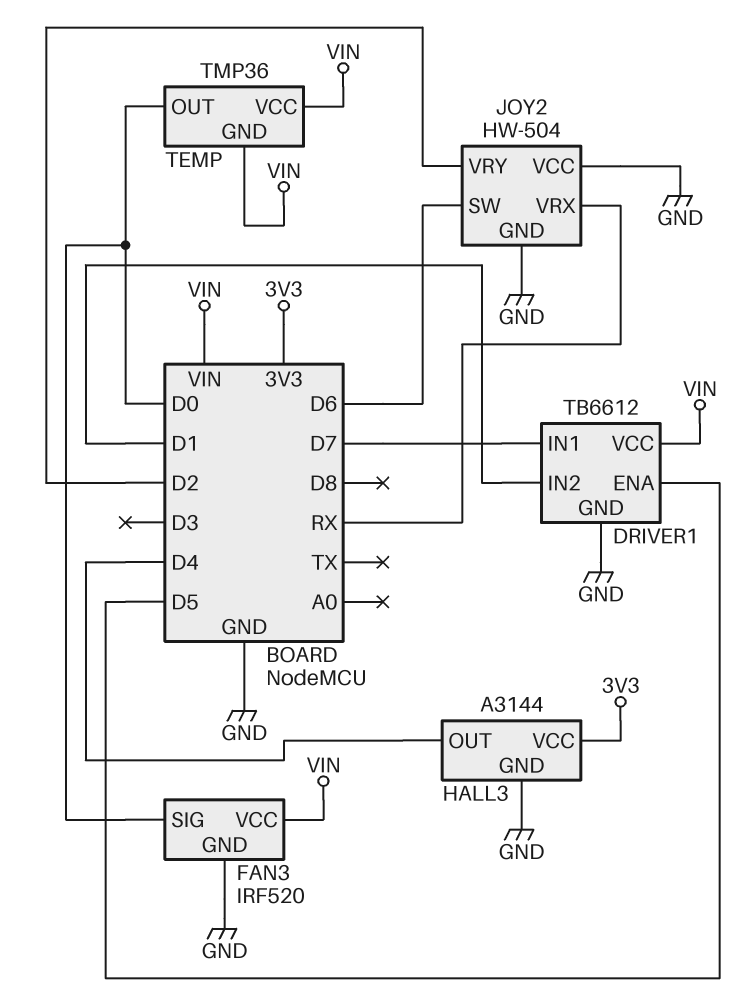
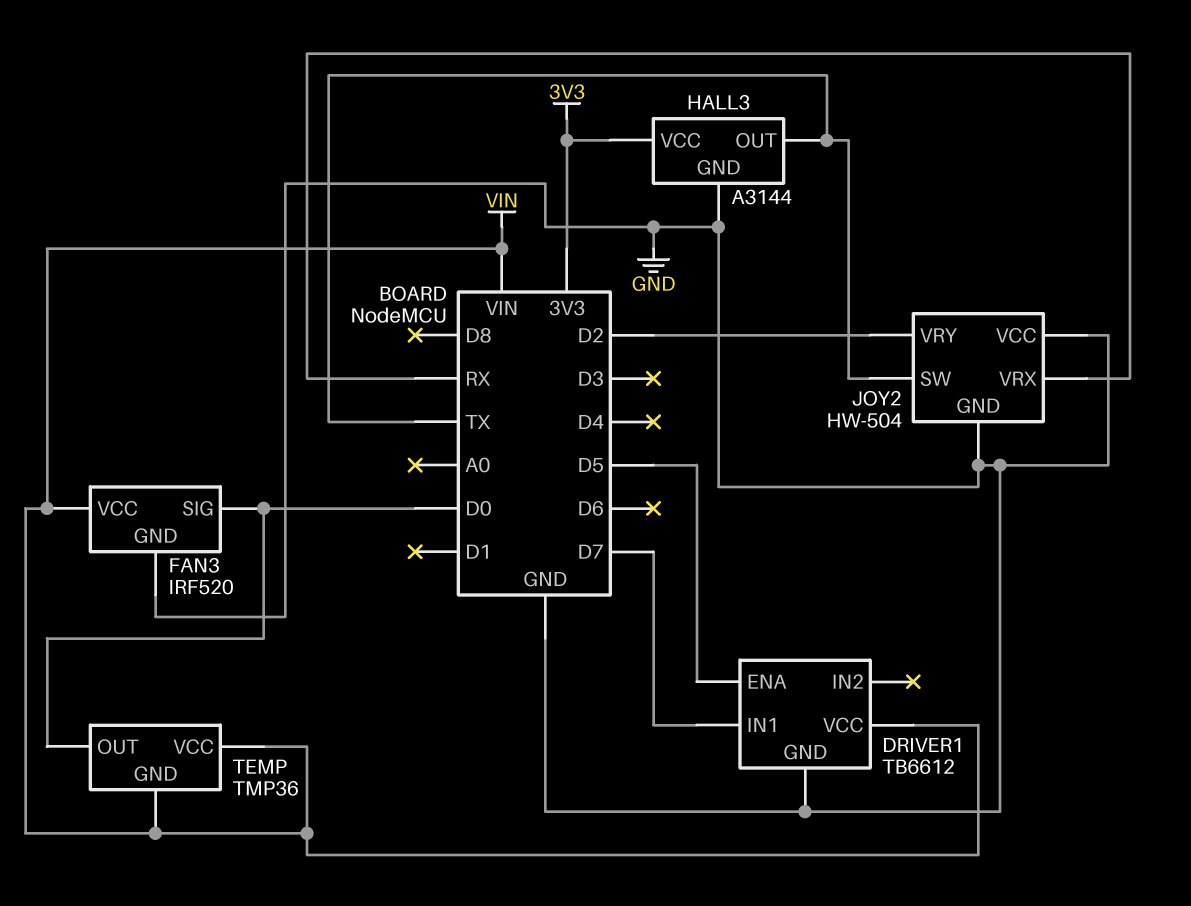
DRIVER1 pin IN2: D1 -> none
HALL3 pin OUT: D4 -> TX
JOY2 pin SW: D6 -> TX

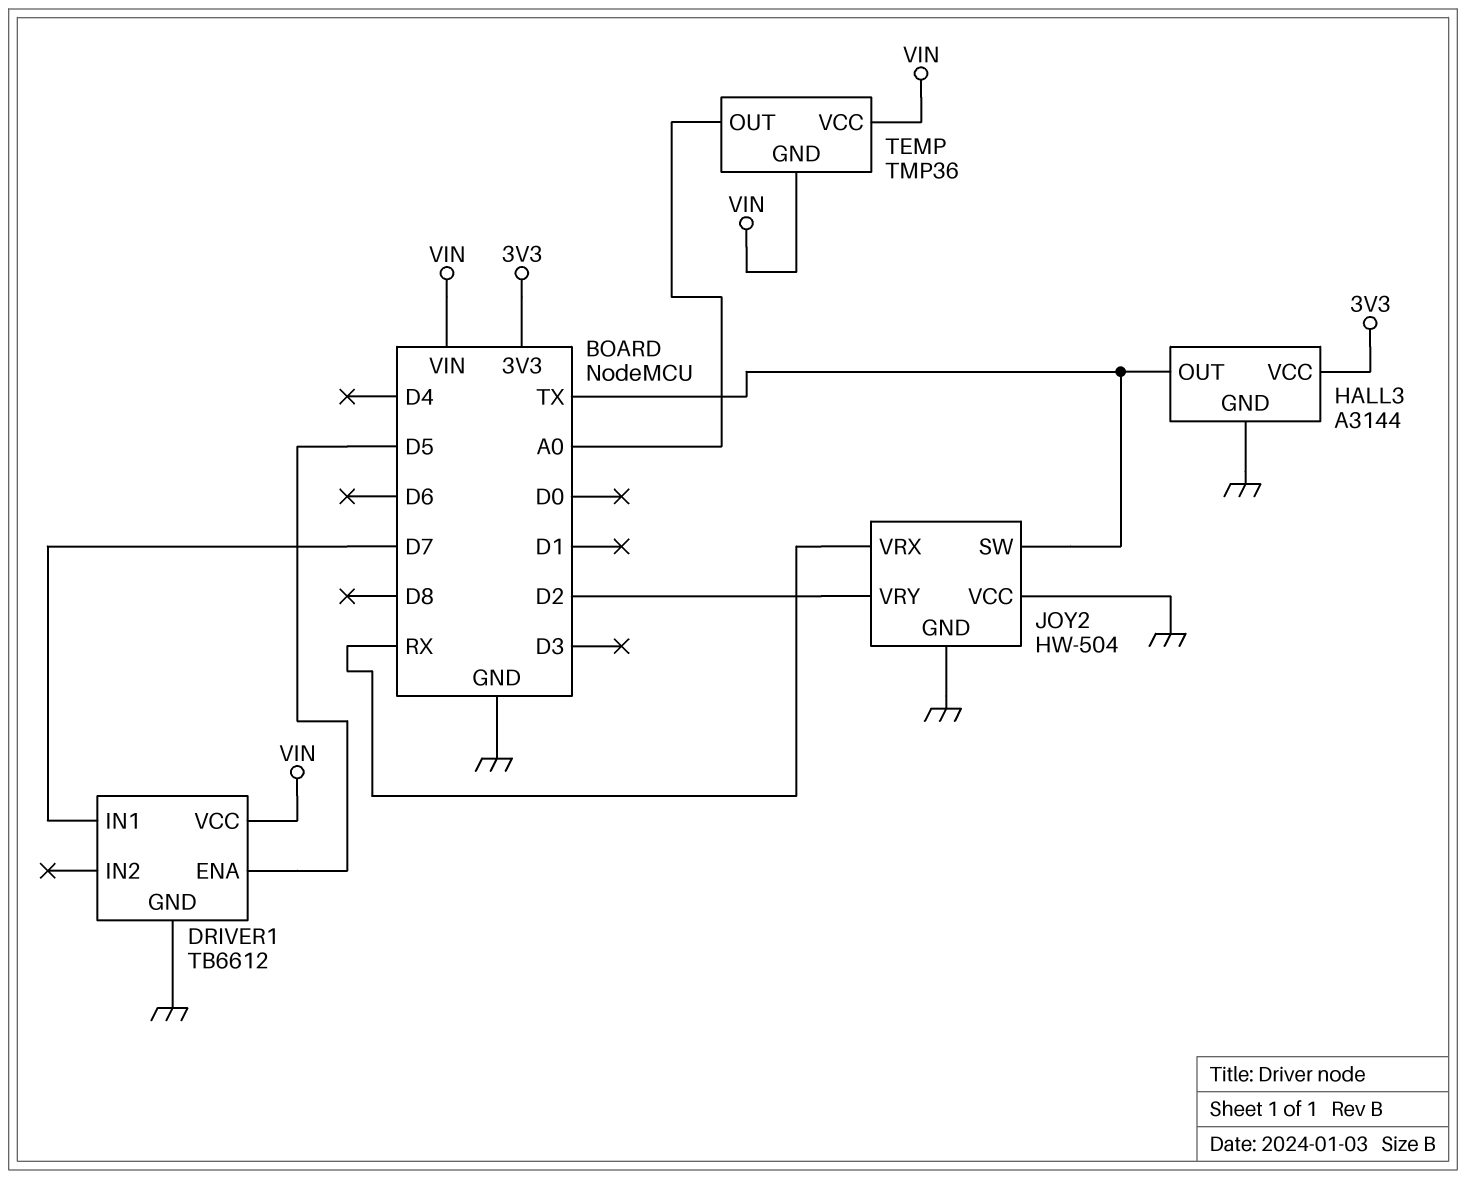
FAN3: IRF520 -> none
FAN3 pin GND: GND -> none
FAN3 pin SIG: D0 -> none
FAN3 pin VCC: VIN -> none
TEMP pin OUT: D0 -> A0

